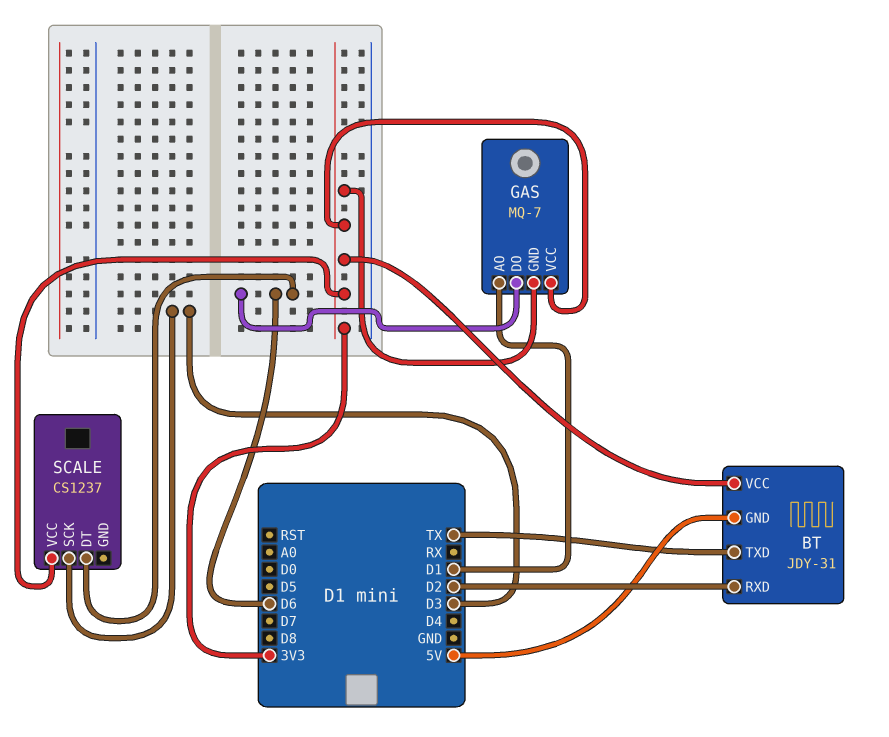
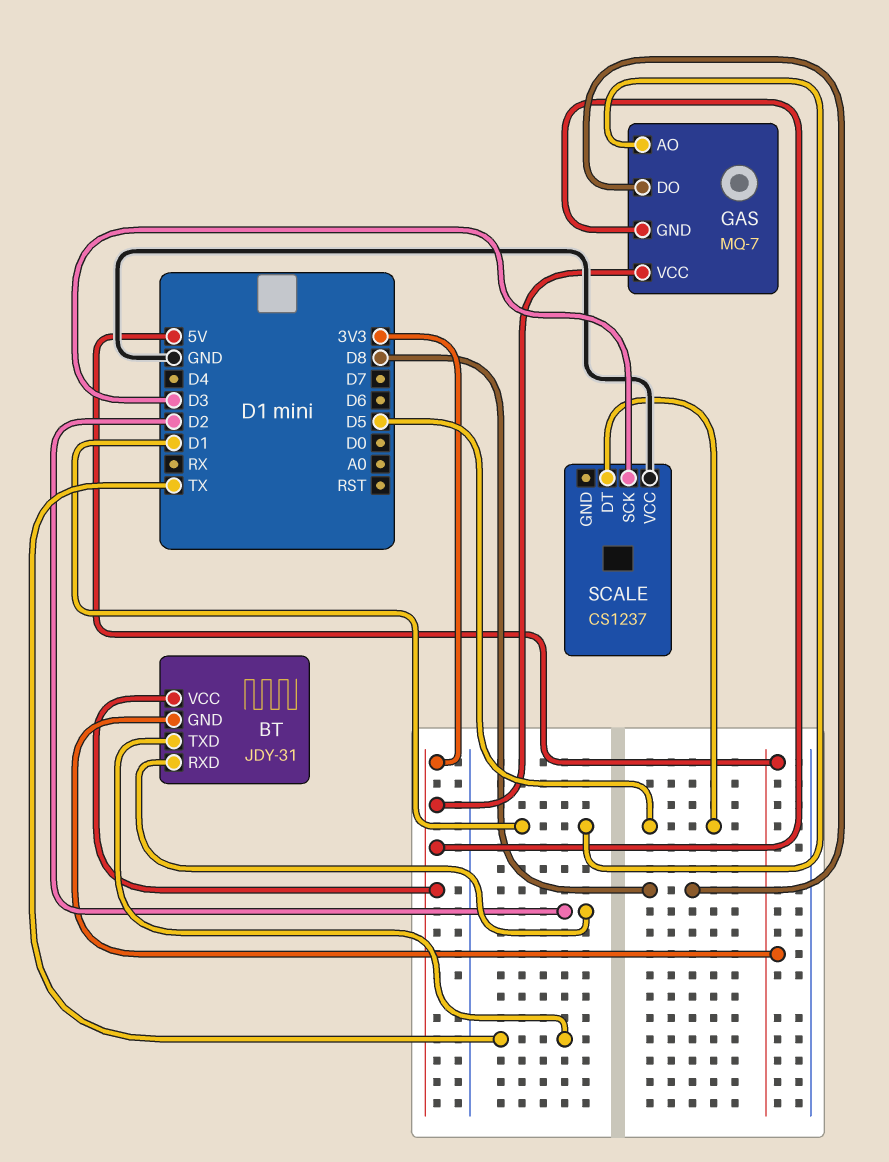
GAS pin DO: D6 -> D8
SCALE pin DT: D6 -> D5
SCALE pin VCC: 3V3 -> GND

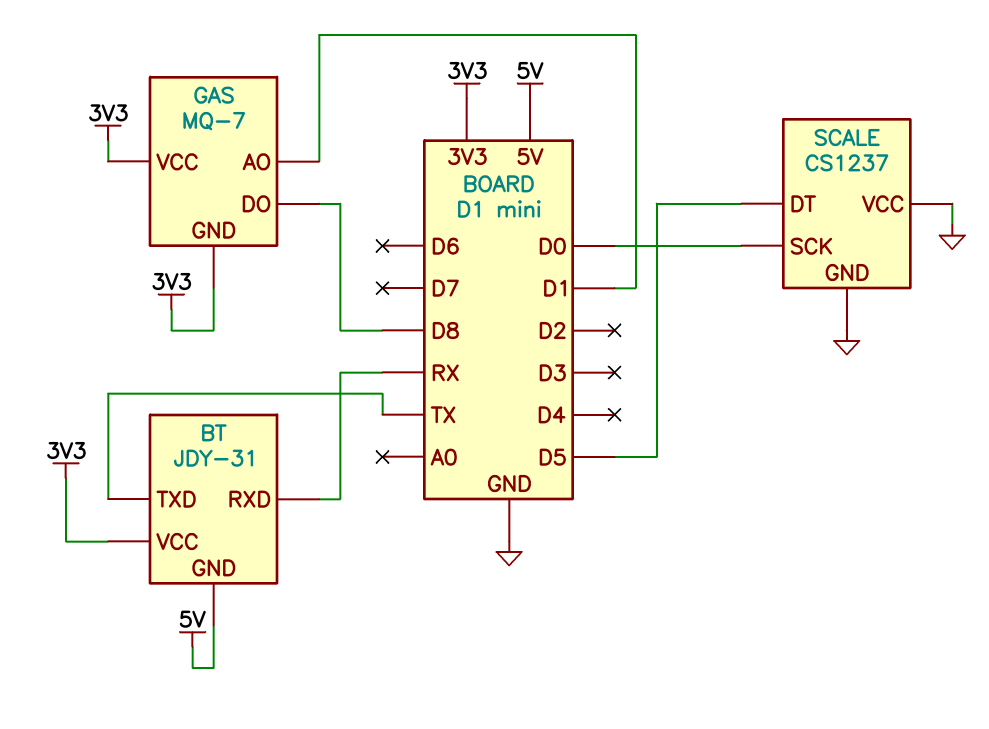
BT pin RXD: D2 -> RX
SCALE pin GND: none -> GND
SCALE pin SCK: D3 -> D0

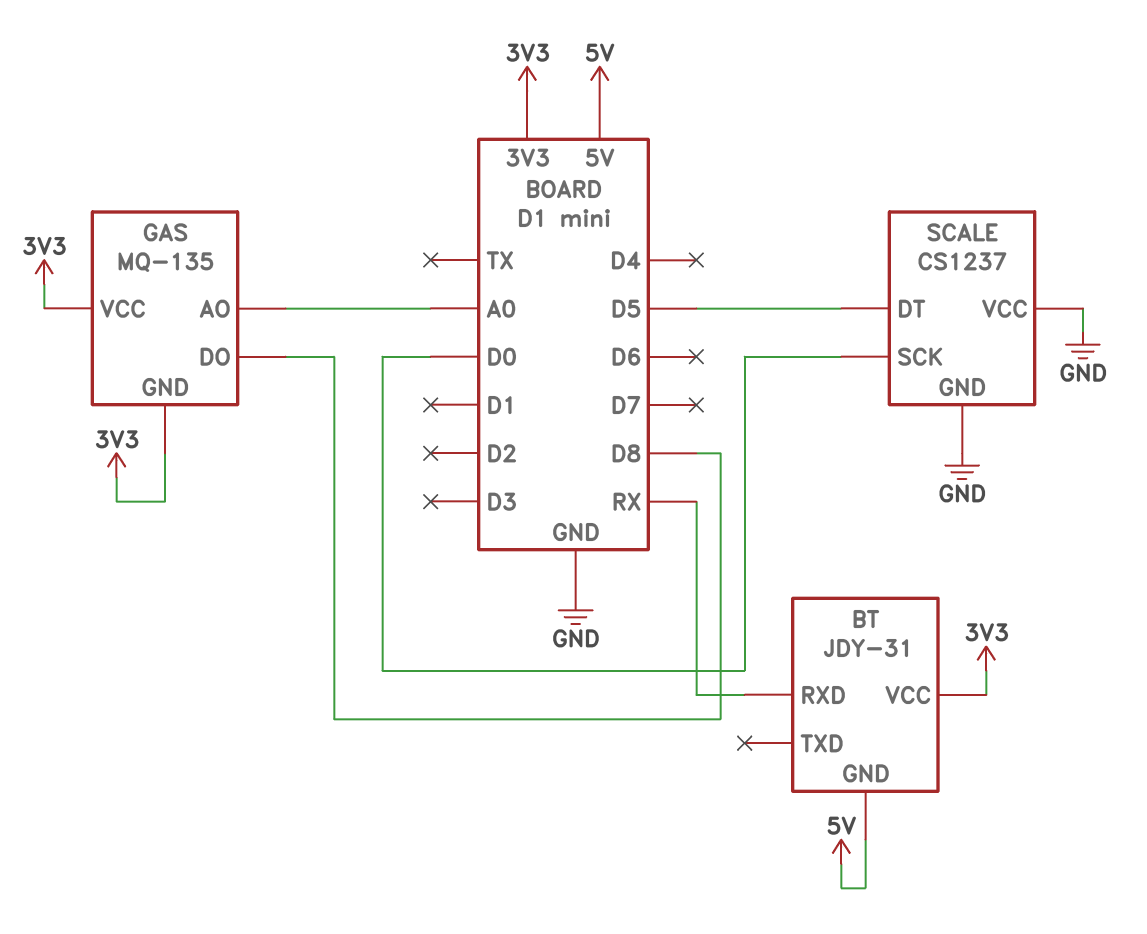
BT pin TXD: TX -> none
GAS: MQ-7 -> MQ-135
GAS pin AO: D1 -> A0

